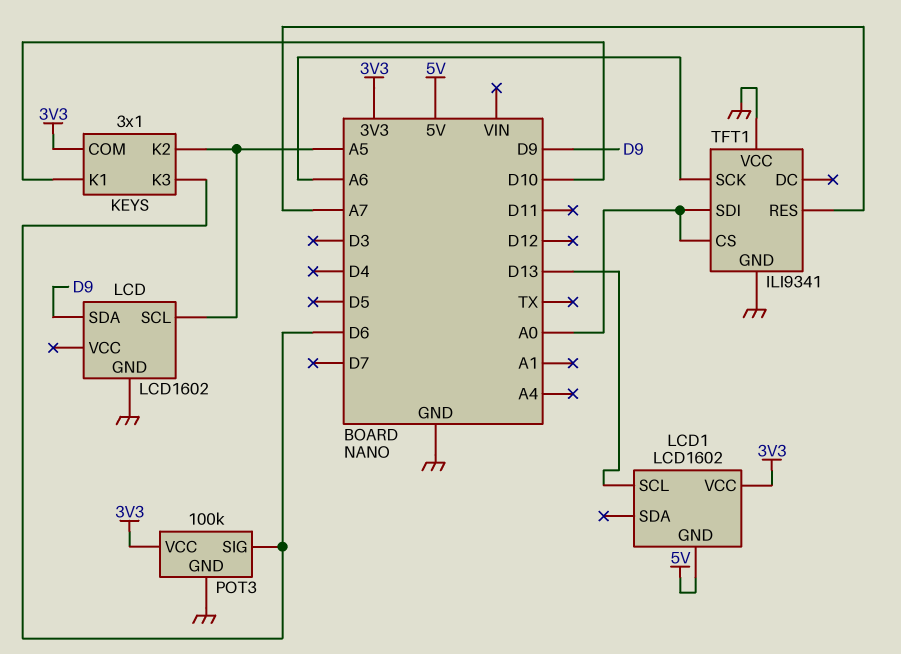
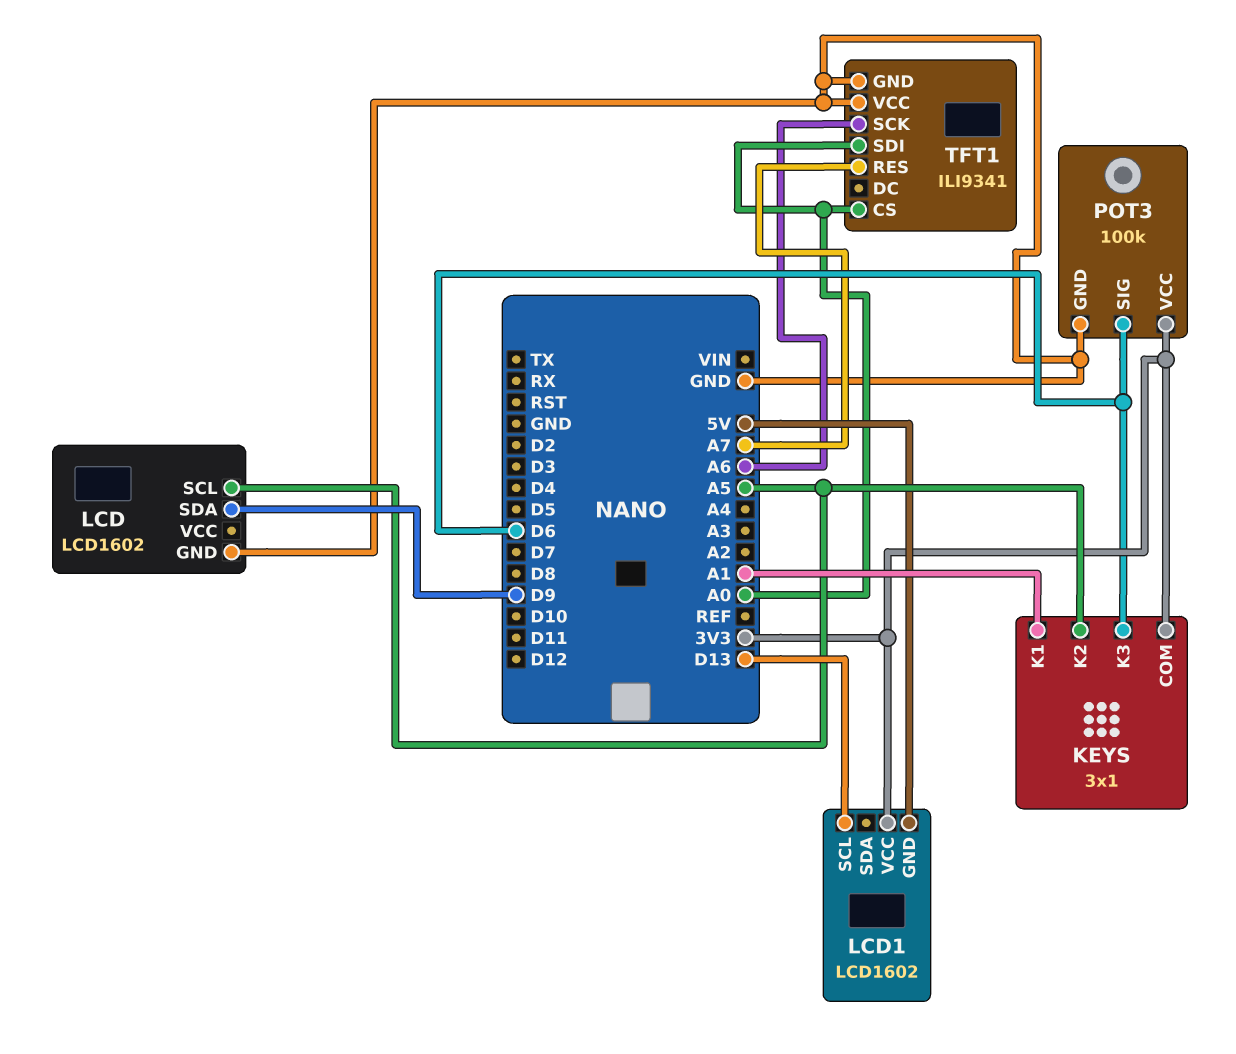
KEYS pin K1: D10 -> A1

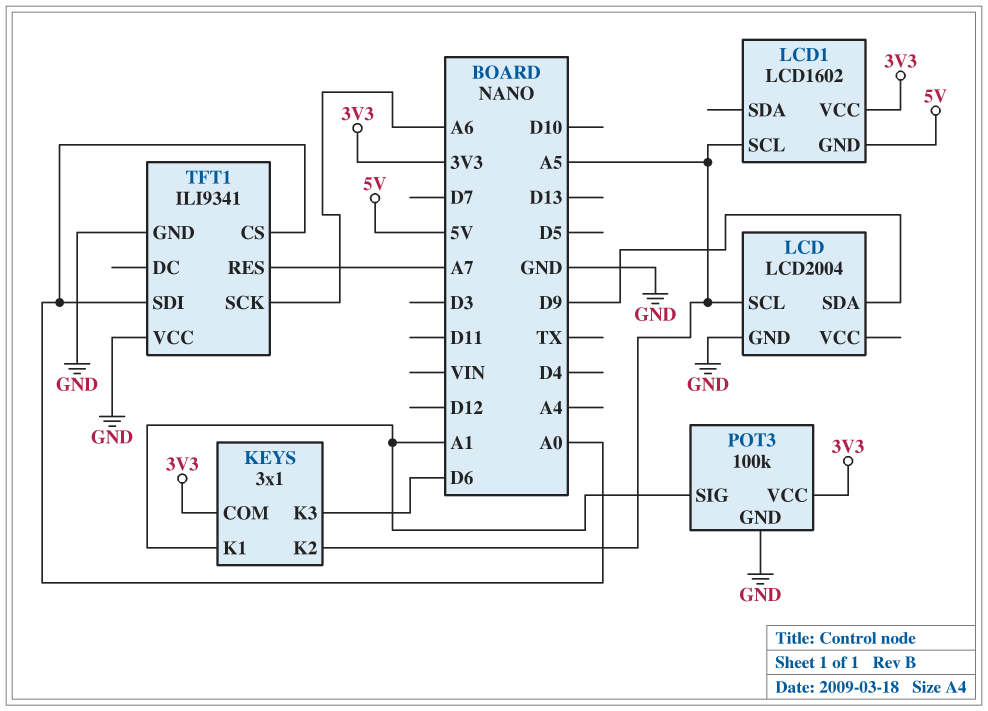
LCD: LCD1602 -> LCD2004
LCD1 pin SCL: D13 -> A5
POT3 pin SIG: D6 -> A1

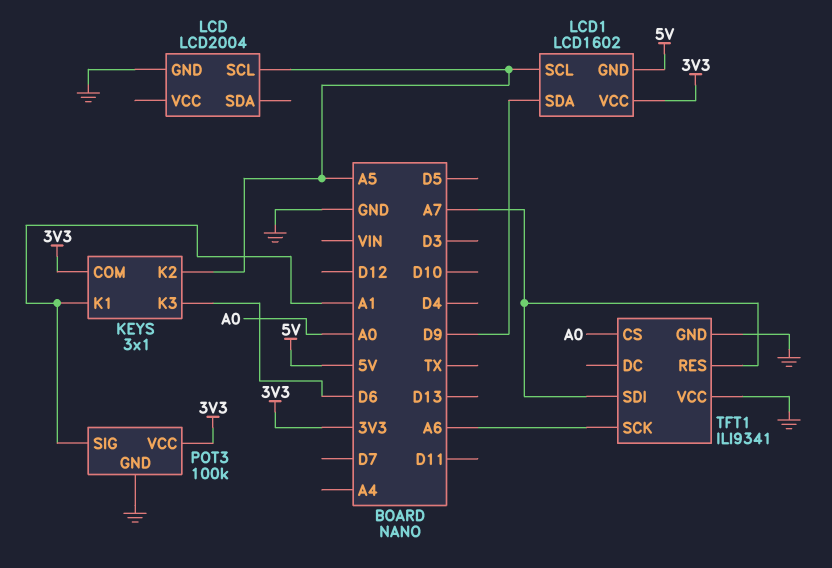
LCD pin SDA: D9 -> none
LCD1 pin SDA: none -> D9
TFT1 pin SDI: A0 -> A7

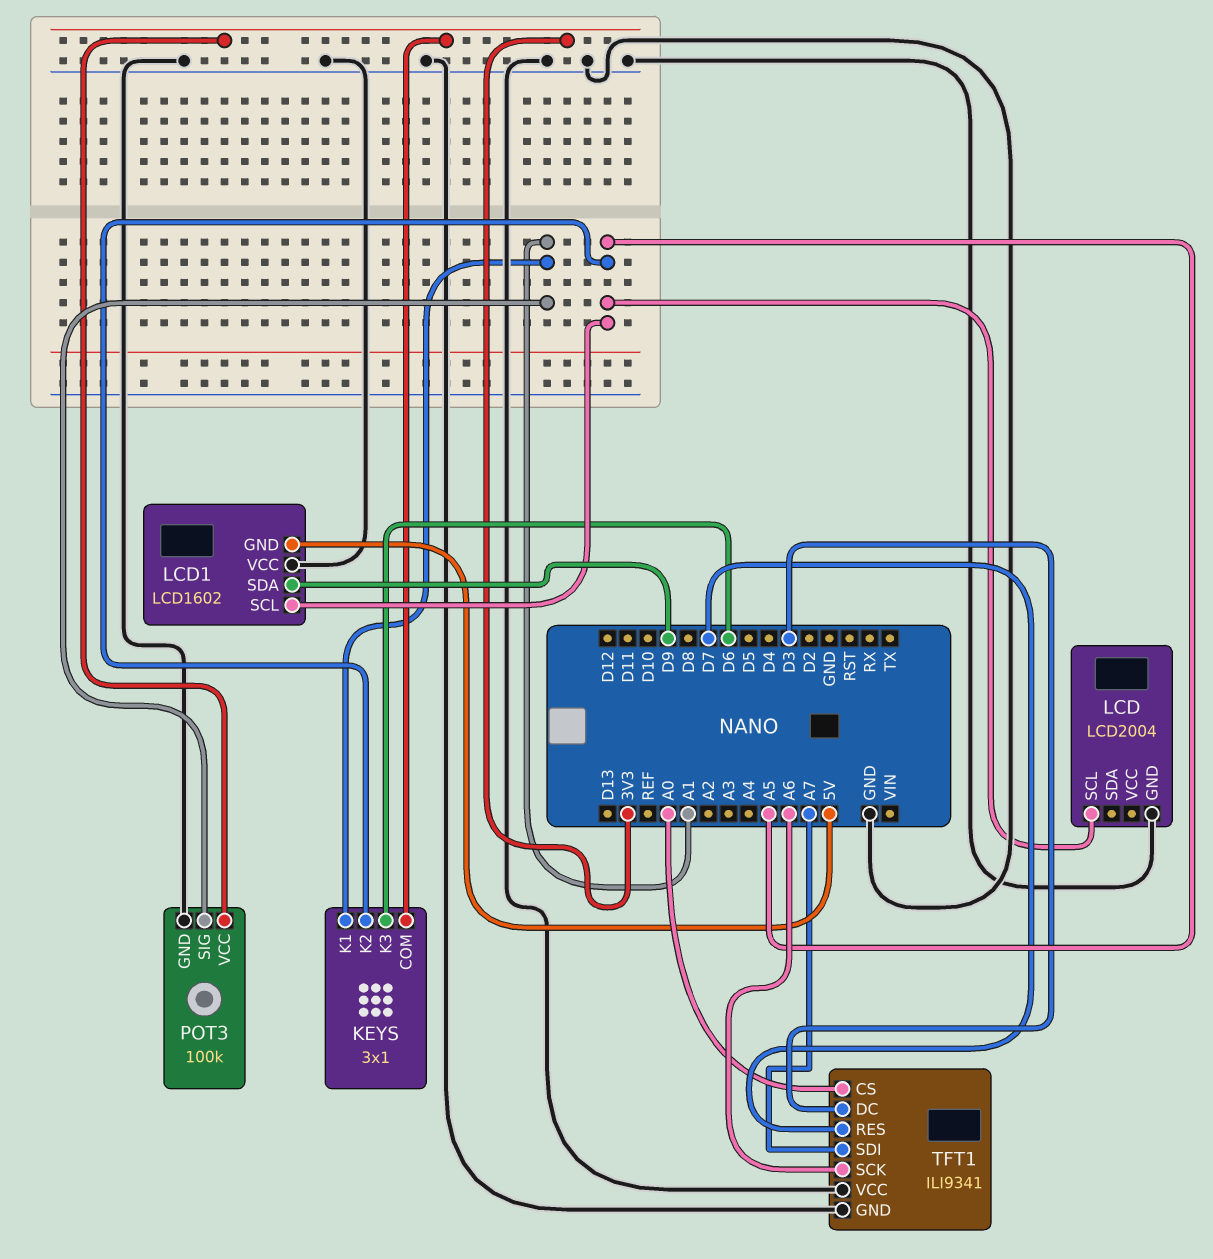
LCD1 pin VCC: 3V3 -> GND
TFT1 pin DC: none -> D3
TFT1 pin RES: A7 -> D7

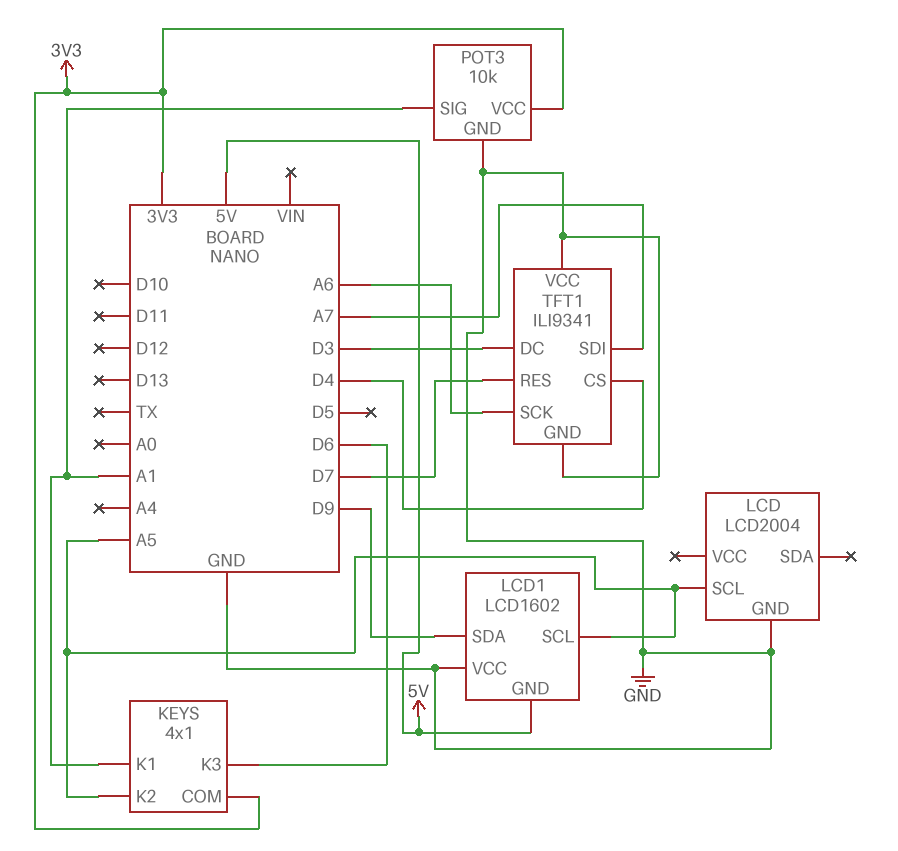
KEYS: 3x1 -> 4x1
POT3: 100k -> 10k
TFT1 pin CS: A0 -> D4

